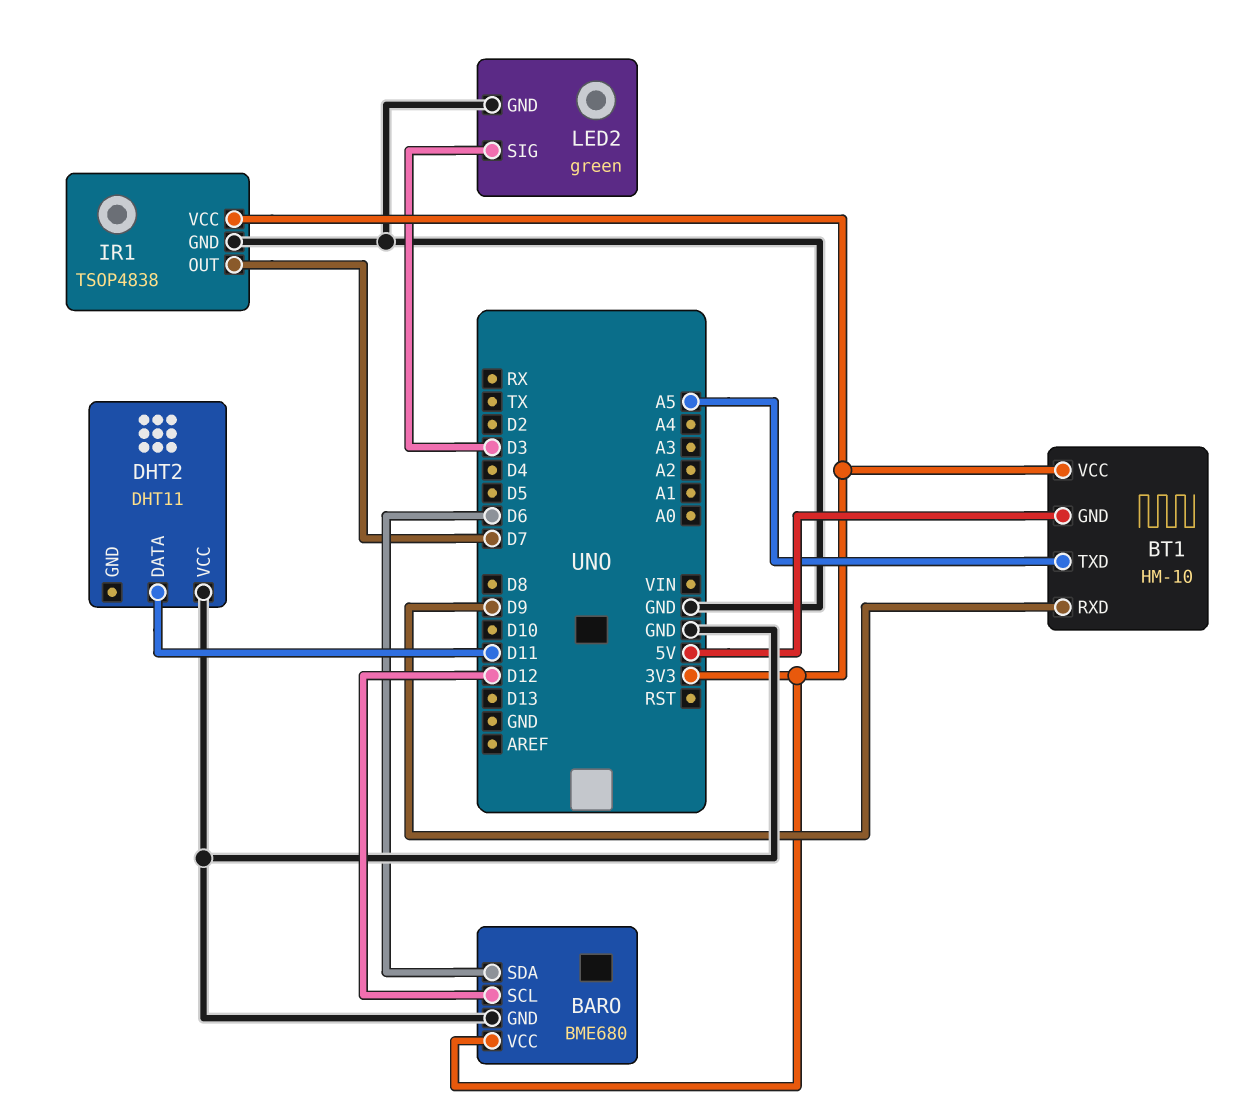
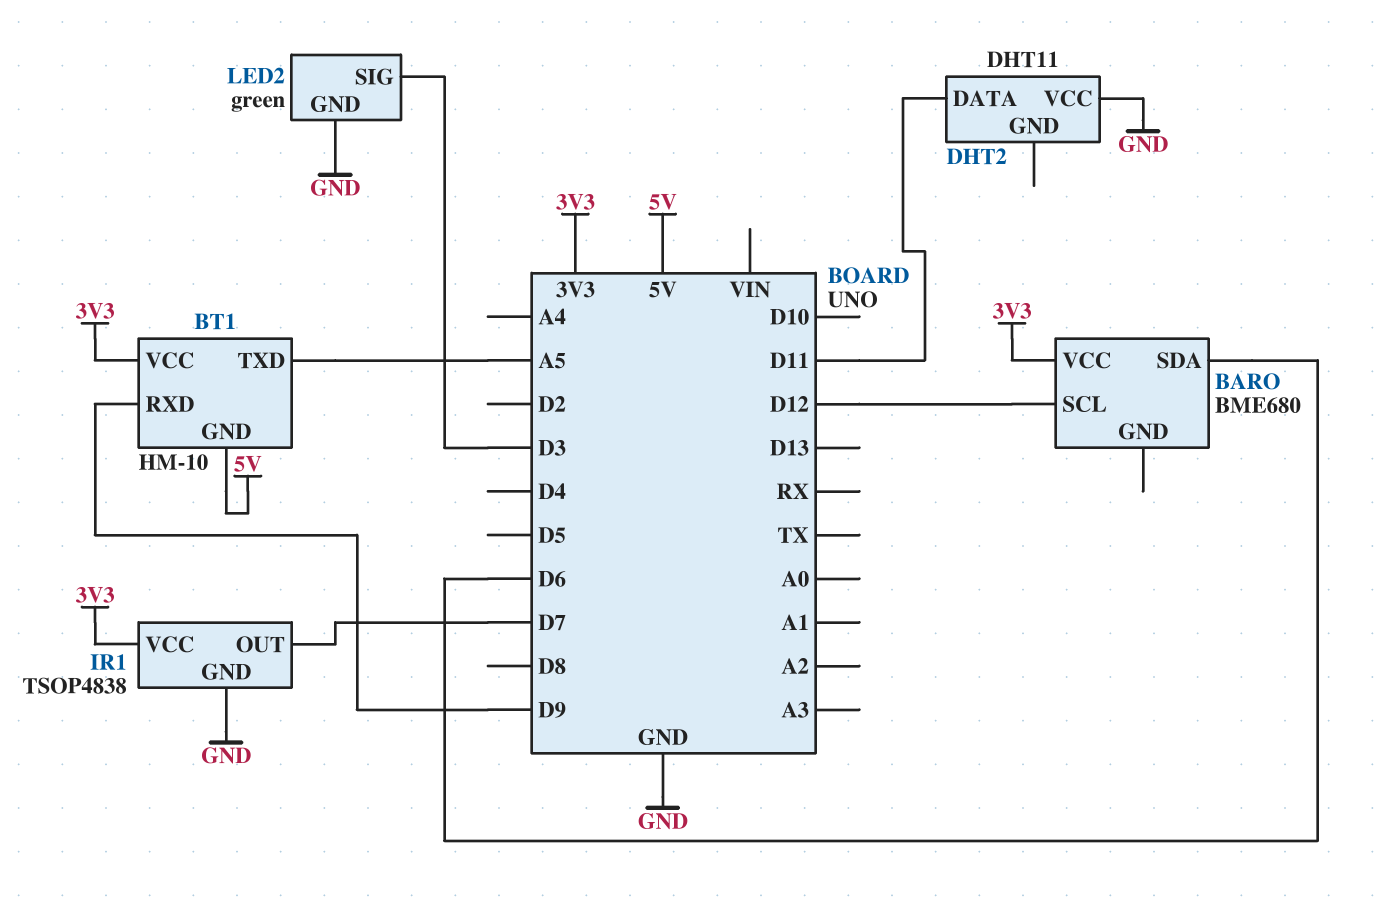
BARO pin GND: GND -> none

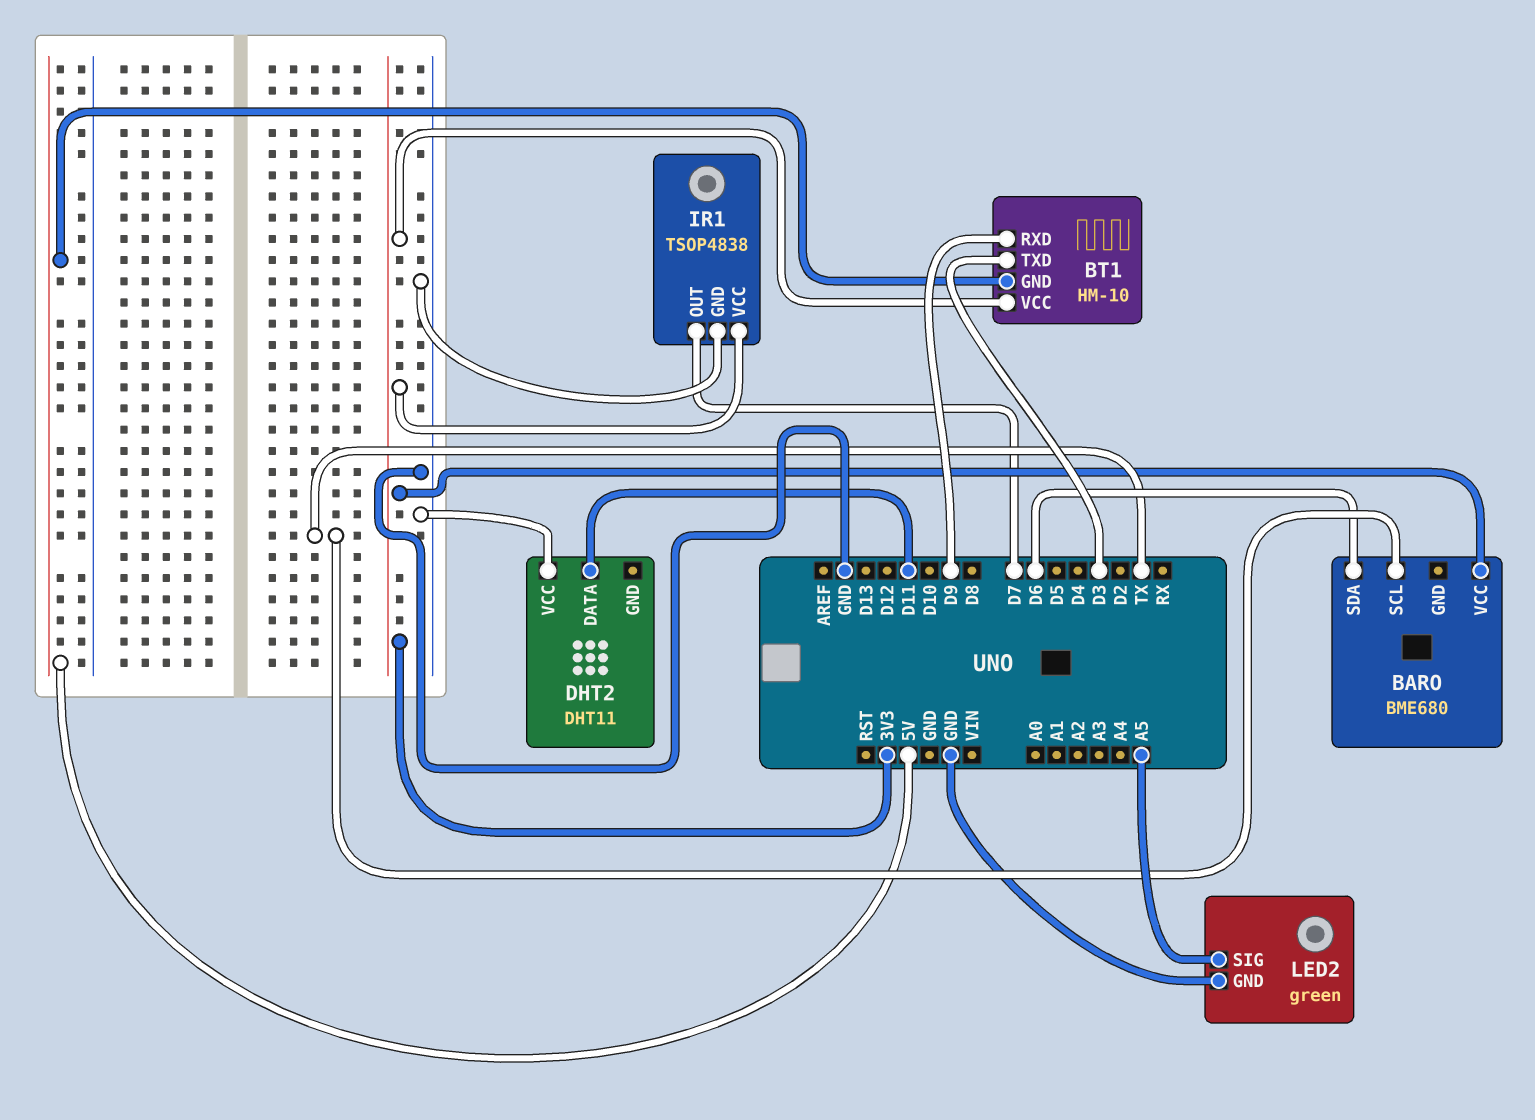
BARO pin SCL: D12 -> TX
BT1 pin TXD: A5 -> D3
LED2 pin SIG: D3 -> A5

